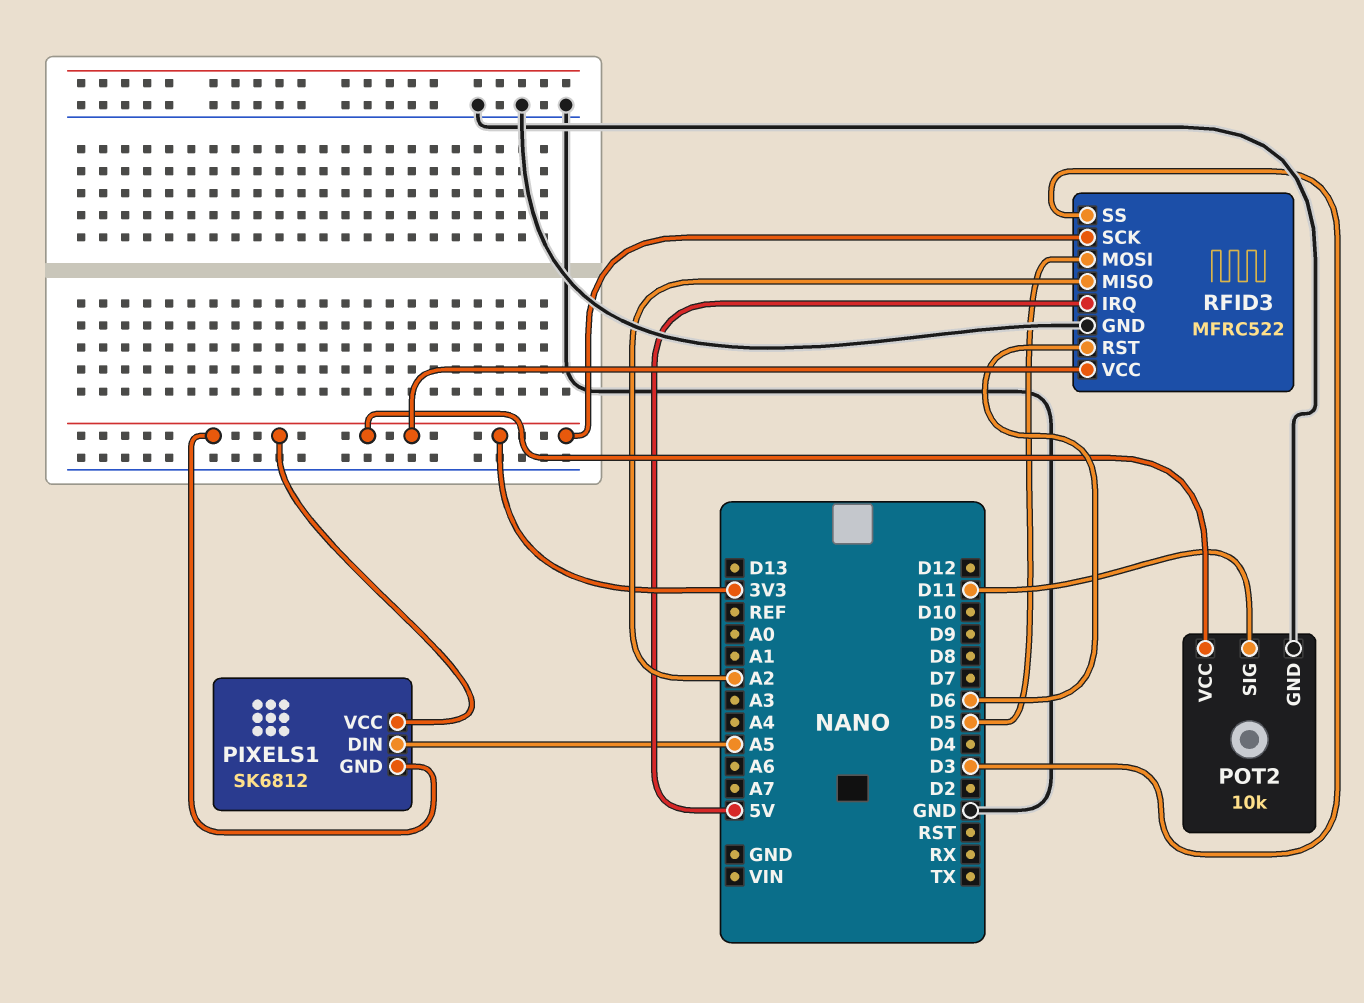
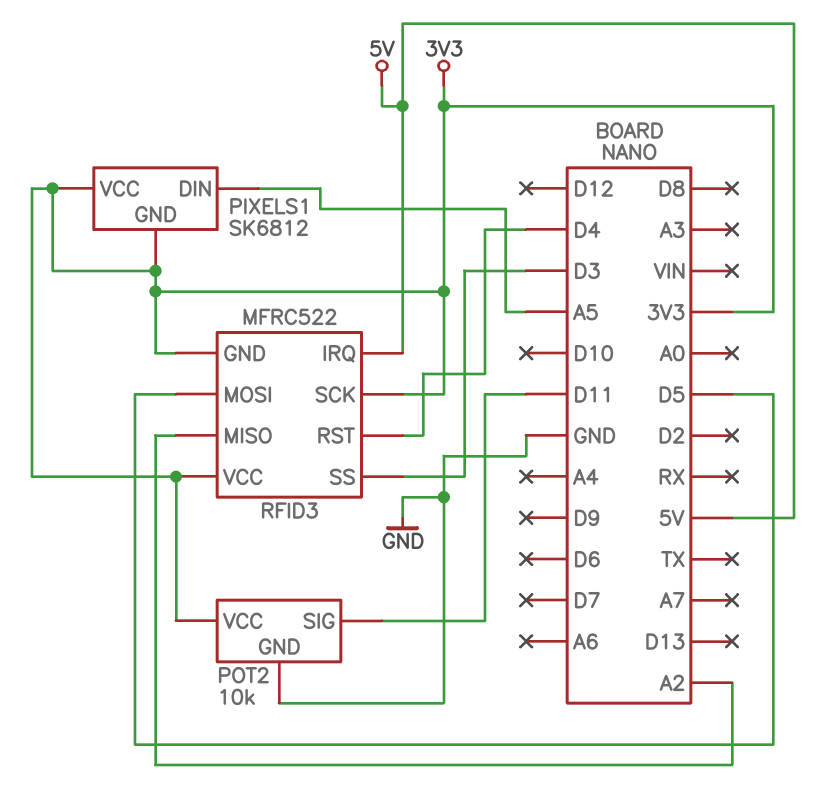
RFID3 pin GND: GND -> 3V3
RFID3 pin RST: D6 -> D4

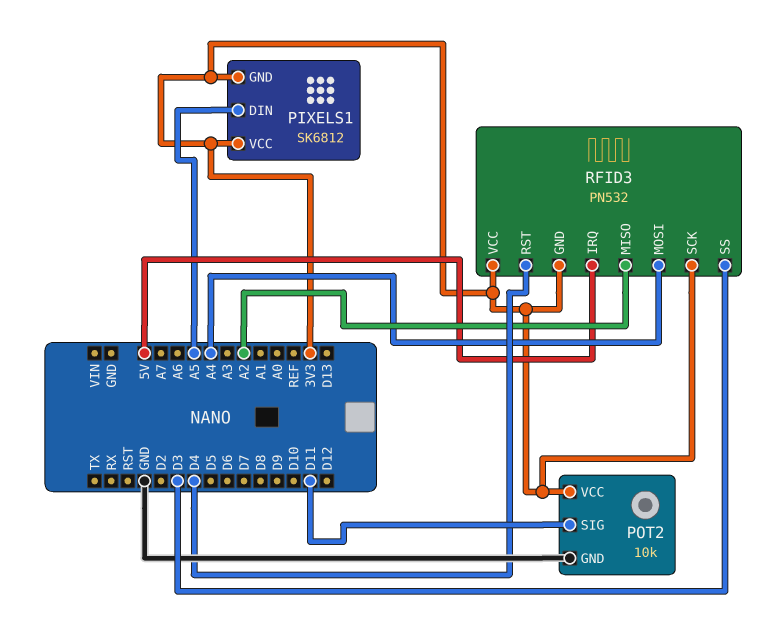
RFID3: MFRC522 -> PN532
RFID3 pin MOSI: D5 -> A4

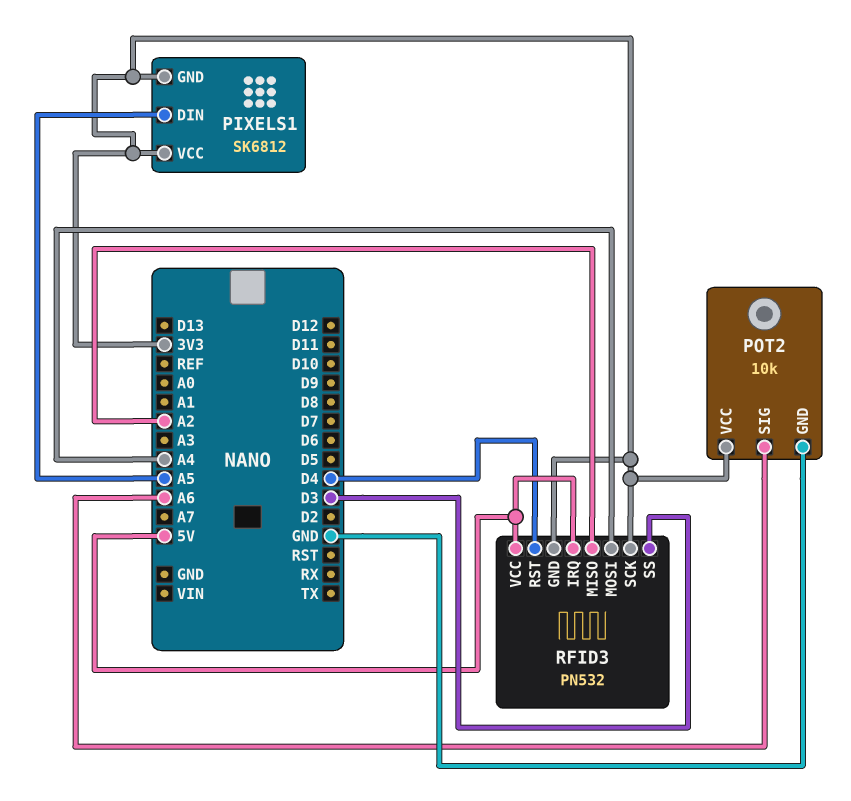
POT2 pin SIG: D11 -> A6
RFID3 pin VCC: 3V3 -> 5V

